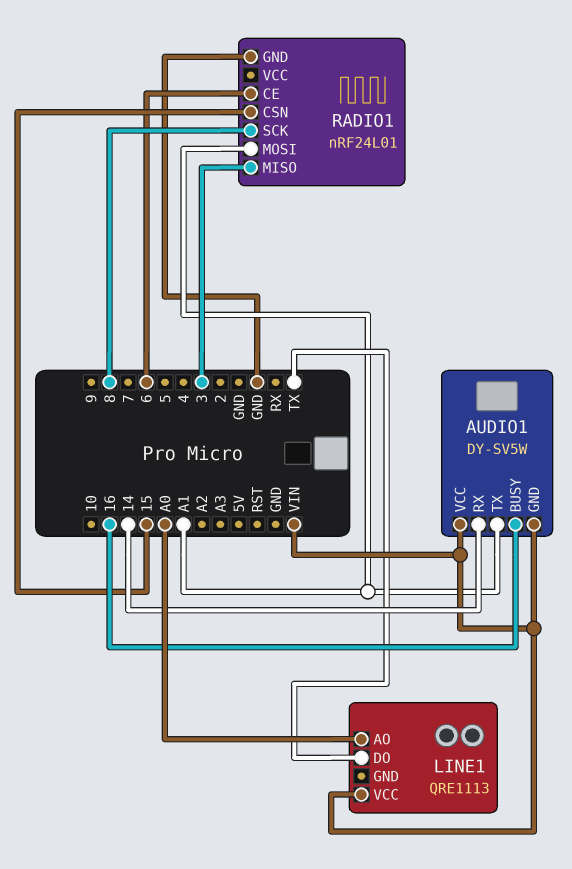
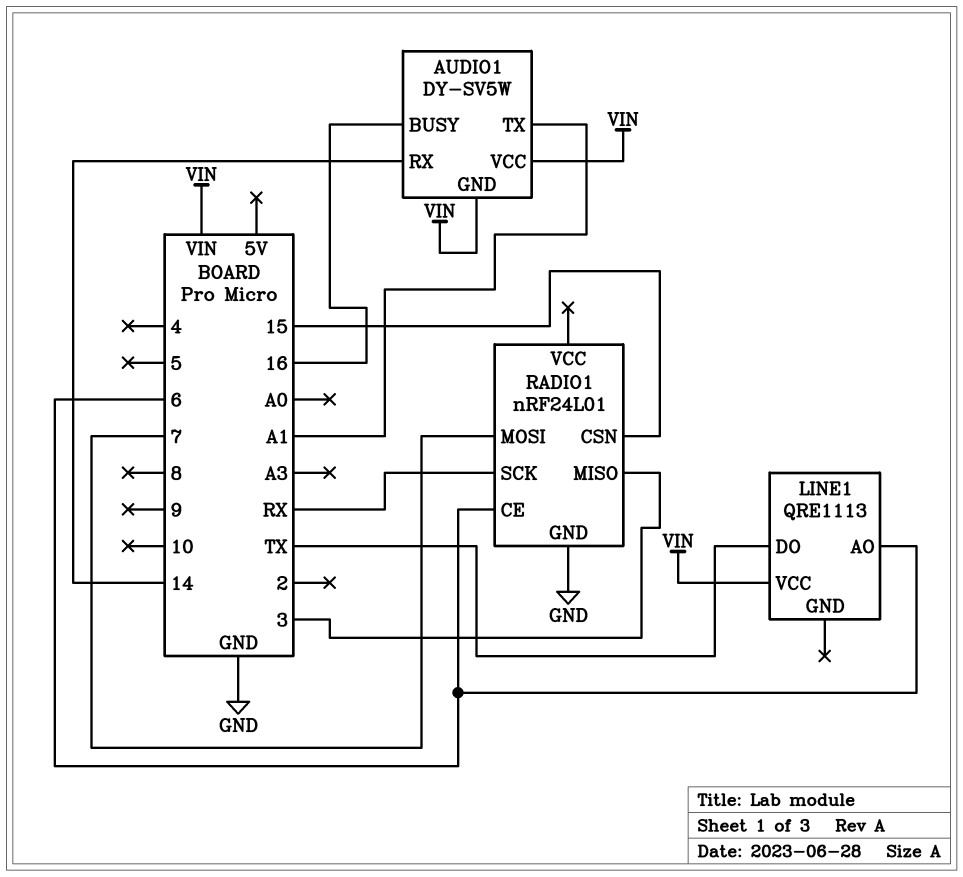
LINE1 pin AO: A0 -> 6
RADIO1 pin MOSI: A1 -> 7
RADIO1 pin SCK: 8 -> RX

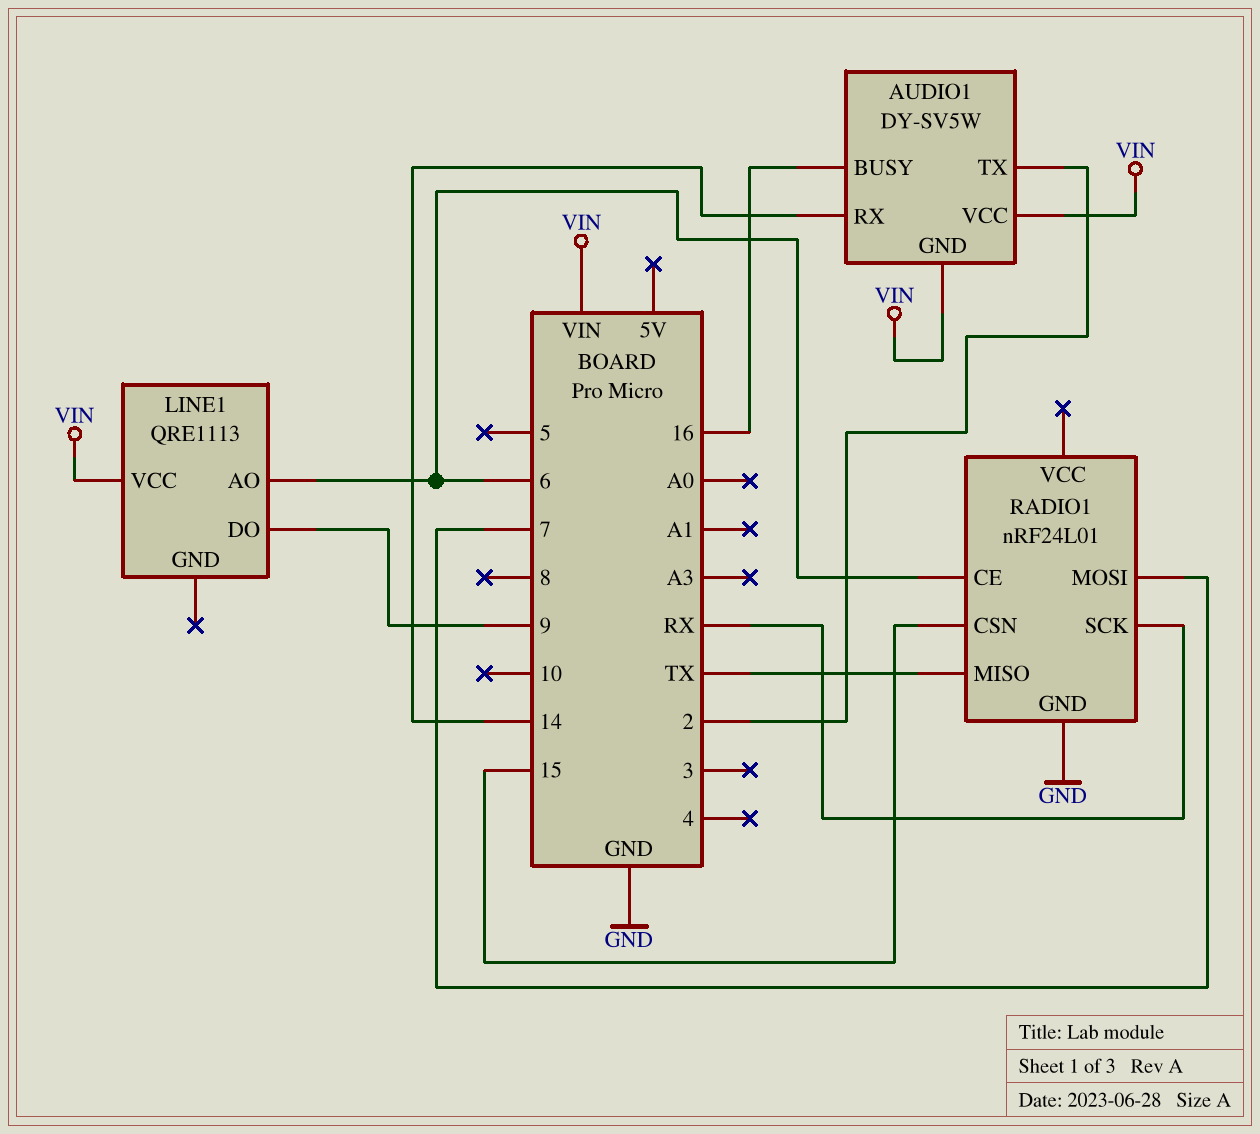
AUDIO1 pin TX: A1 -> 2
LINE1 pin DO: TX -> 9
RADIO1 pin MISO: 3 -> TX

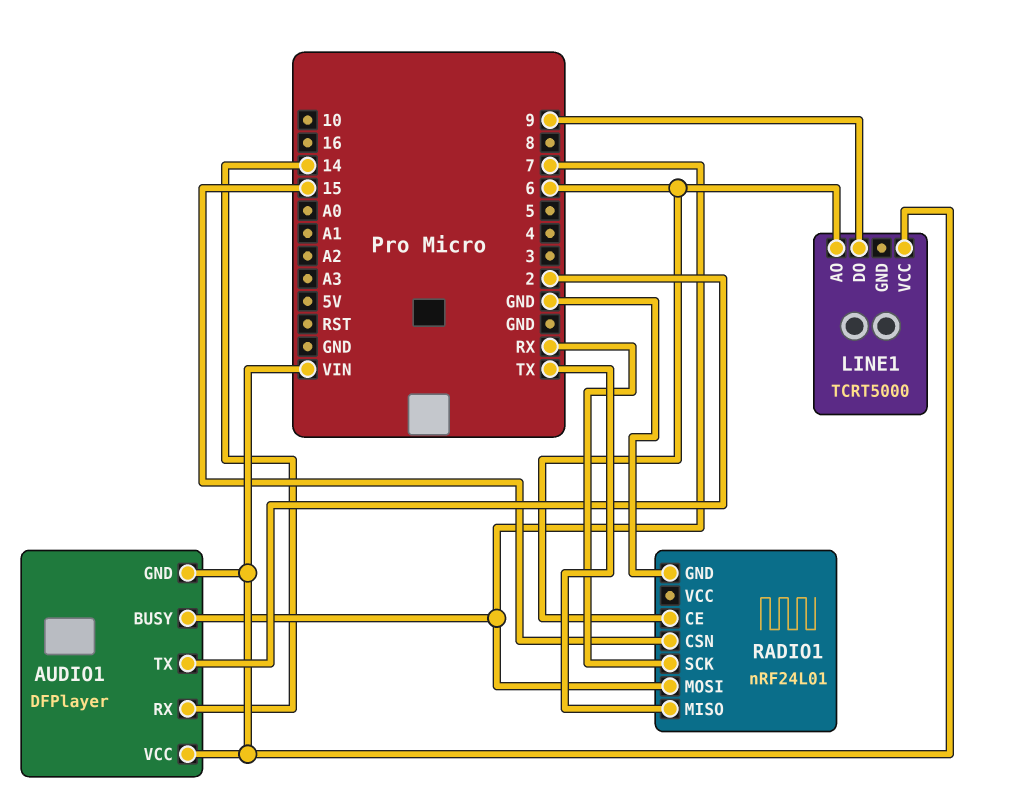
AUDIO1: DY-SV5W -> DFPlayer
AUDIO1 pin BUSY: 16 -> 7
LINE1: QRE1113 -> TCRT5000

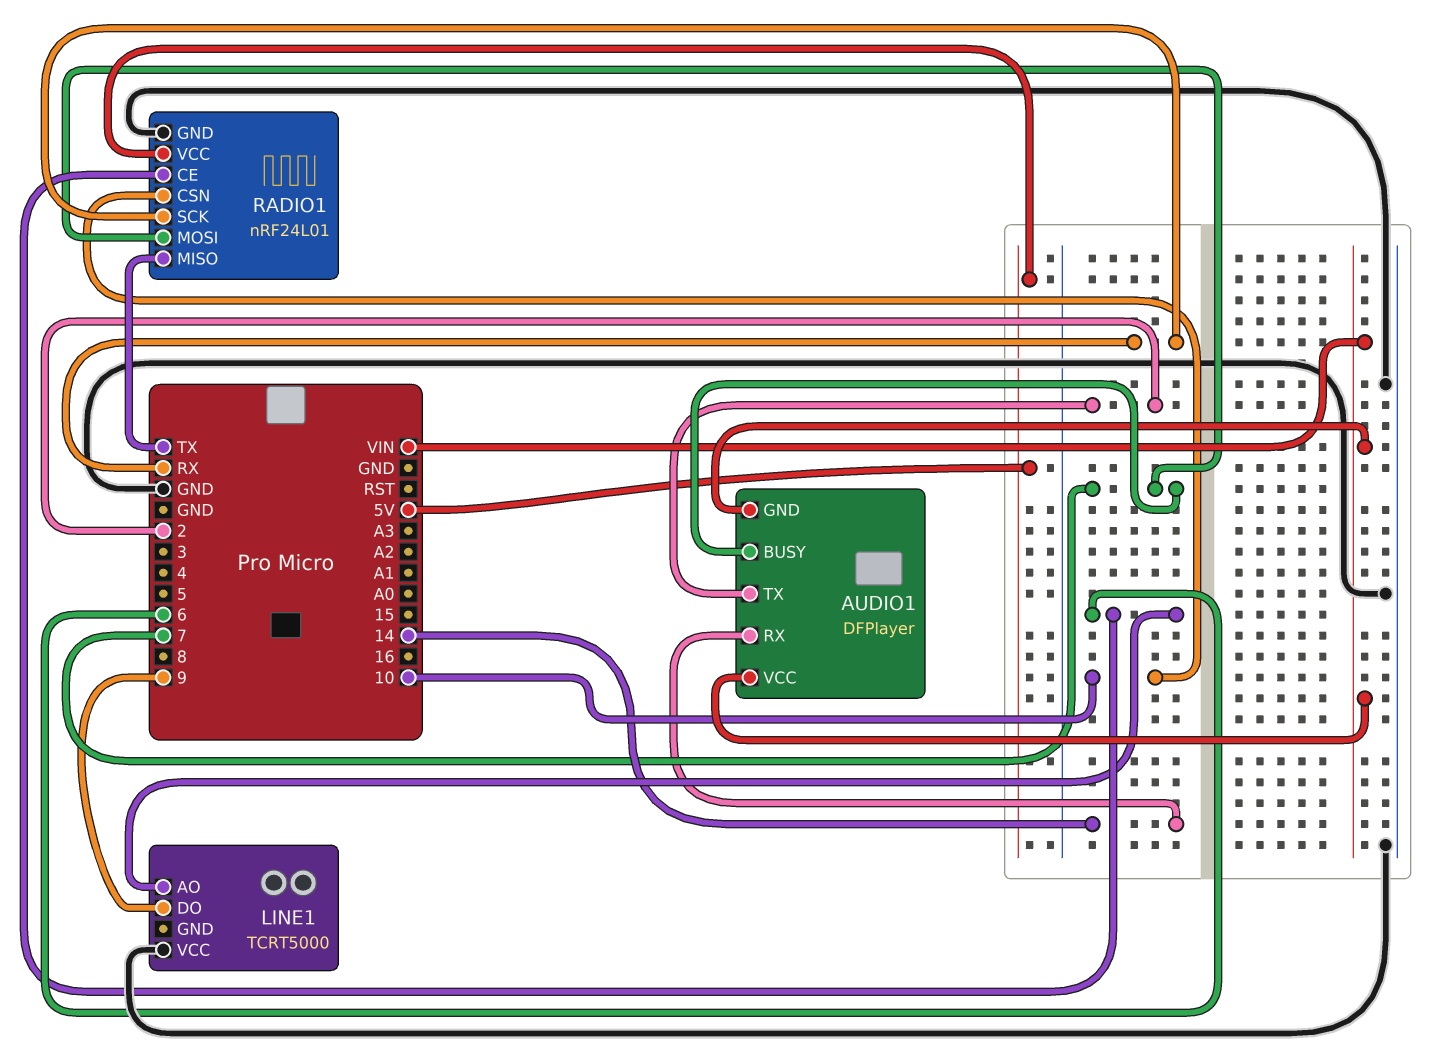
LINE1 pin VCC: VIN -> GND
RADIO1 pin CSN: 15 -> 10
RADIO1 pin VCC: none -> 5V

